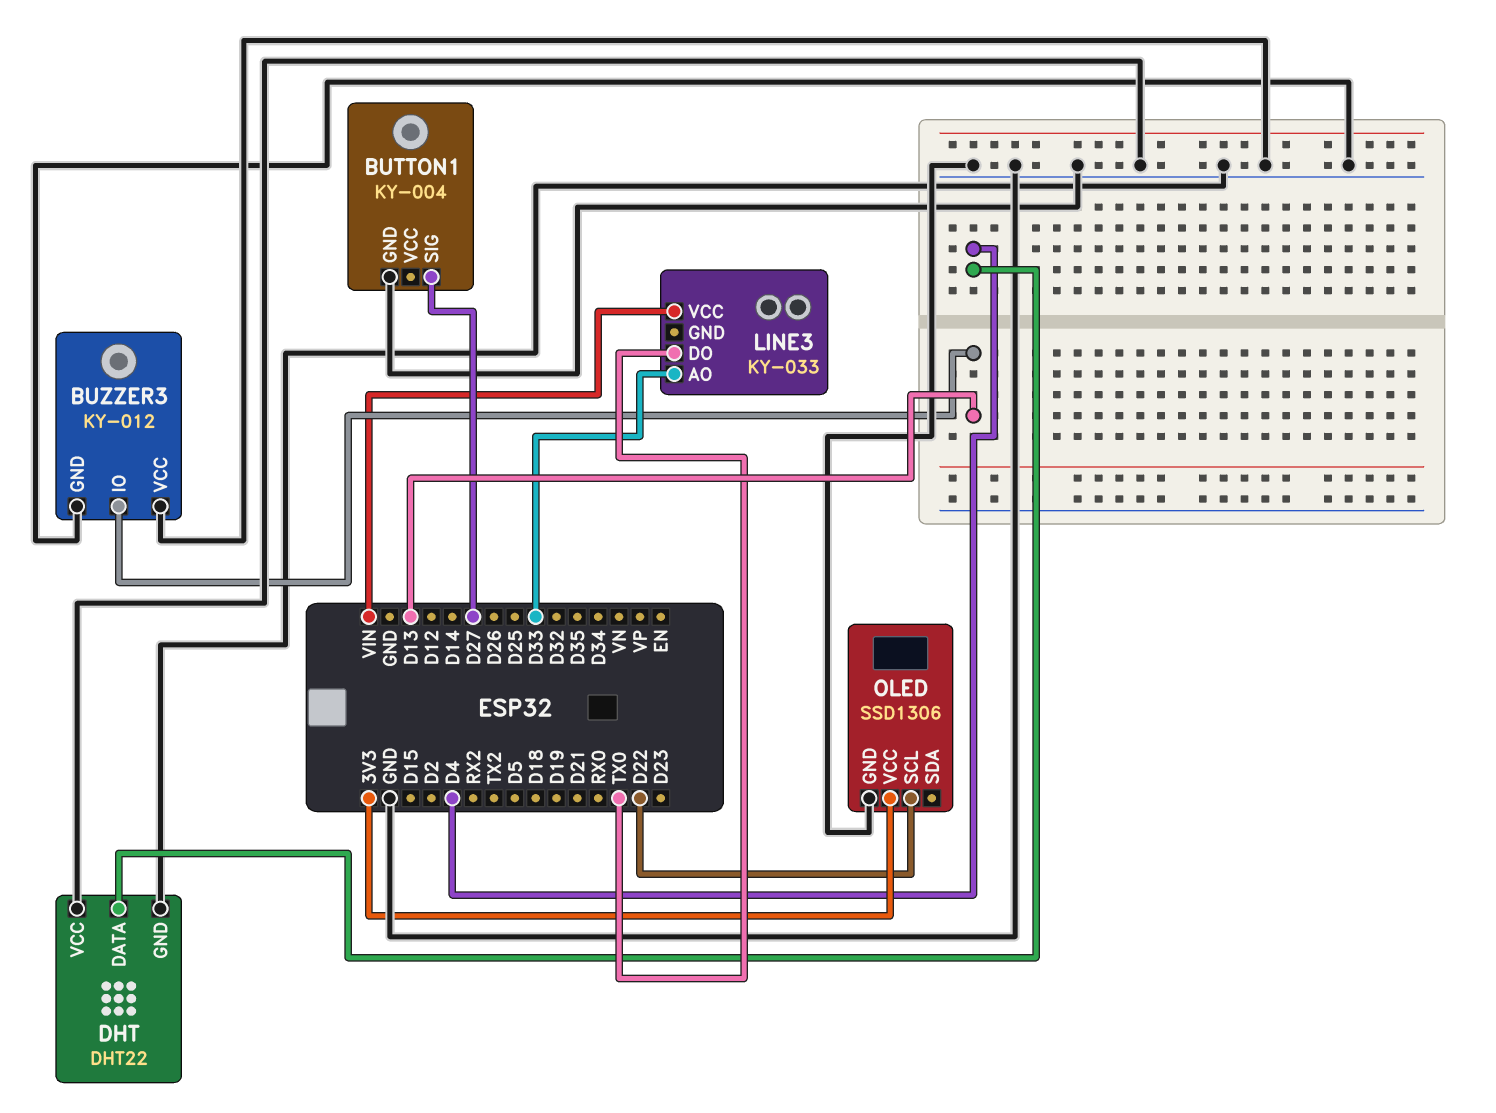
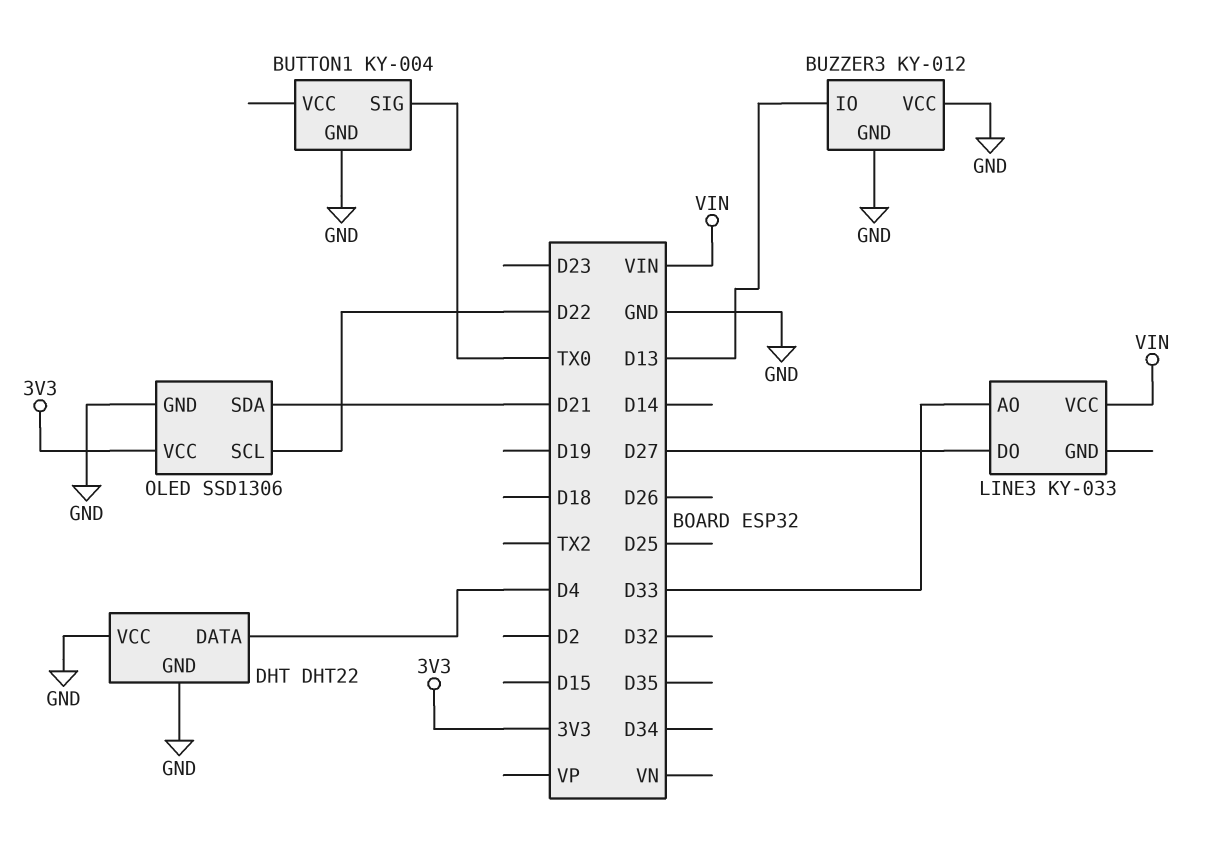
BUTTON1 pin SIG: D27 -> TX0
LINE3 pin DO: TX0 -> D27
OLED pin SDA: none -> D21

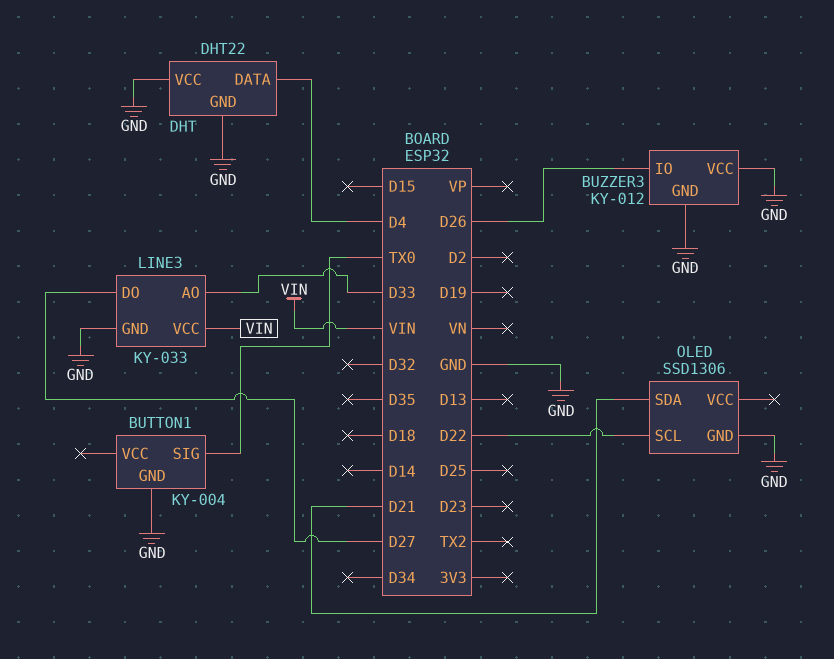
BUZZER3 pin IO: D13 -> D26
LINE3 pin GND: none -> GND
OLED pin VCC: 3V3 -> none

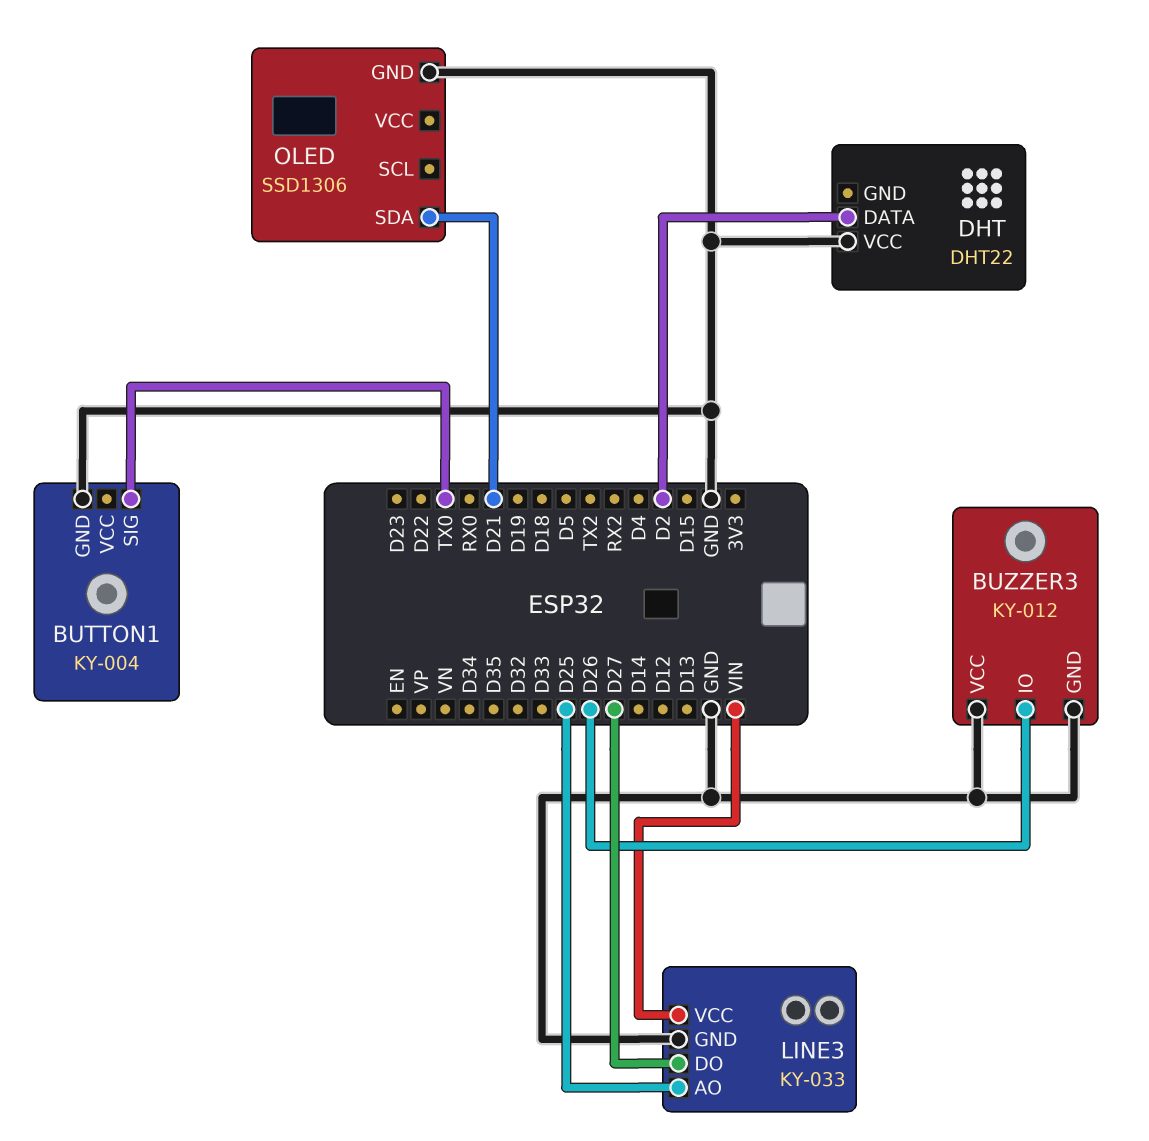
DHT pin DATA: D4 -> D2
DHT pin GND: GND -> none
LINE3 pin AO: D33 -> D25
OLED pin SCL: D22 -> none

